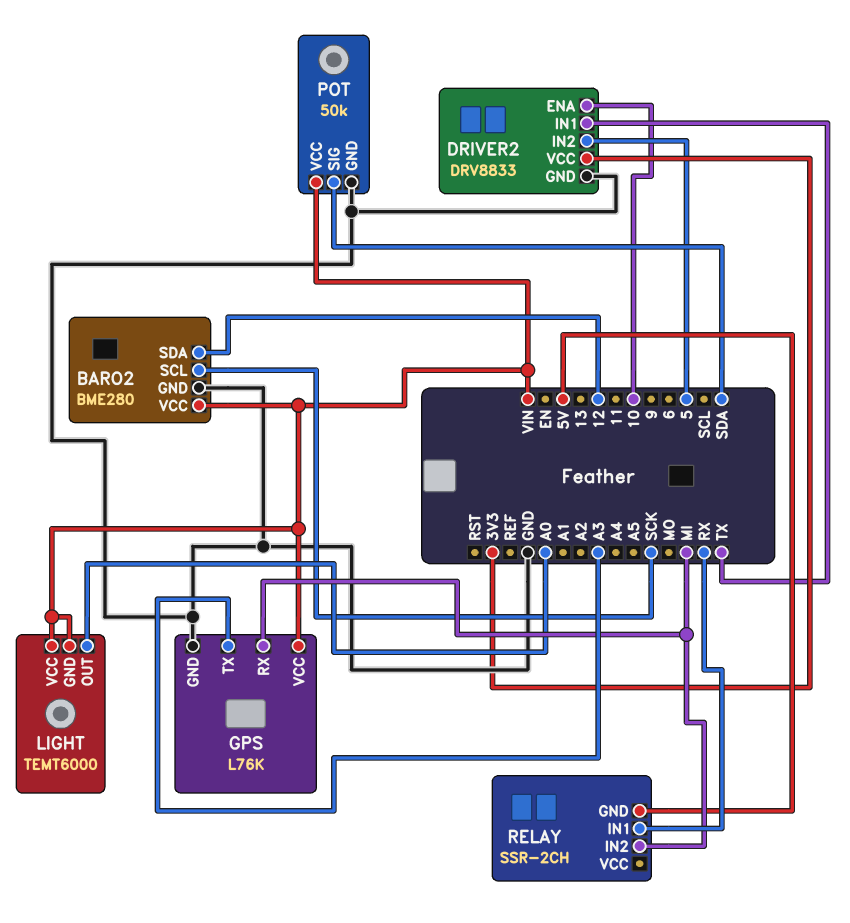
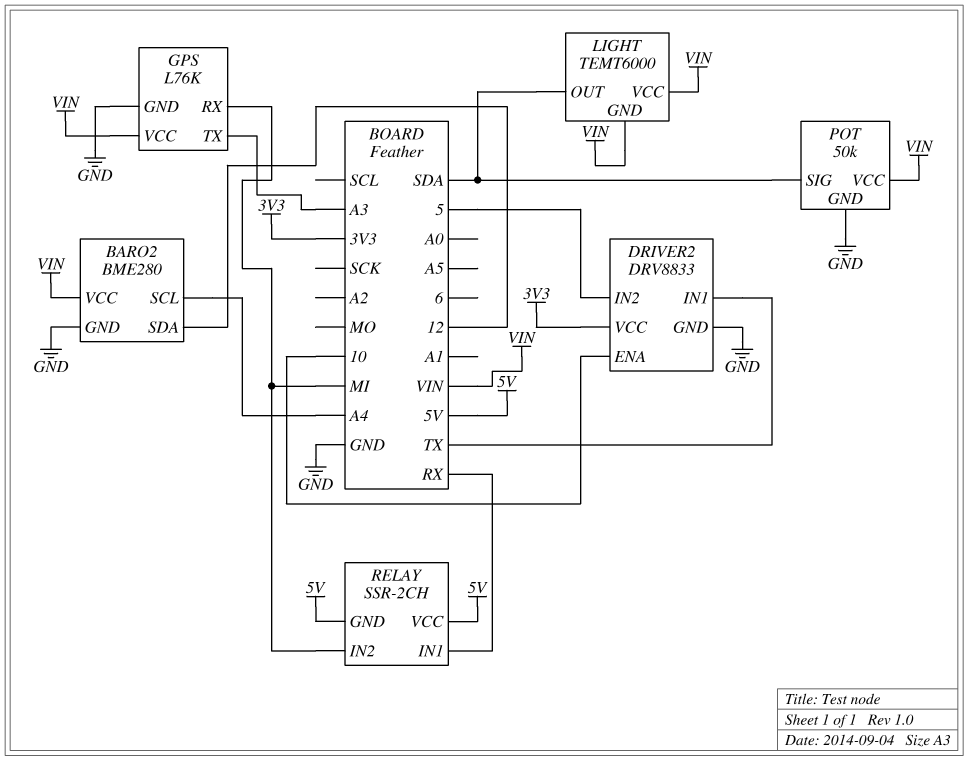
BARO2 pin SCL: SCK -> A4
LIGHT pin OUT: A0 -> SDA
RELAY pin VCC: none -> 5V

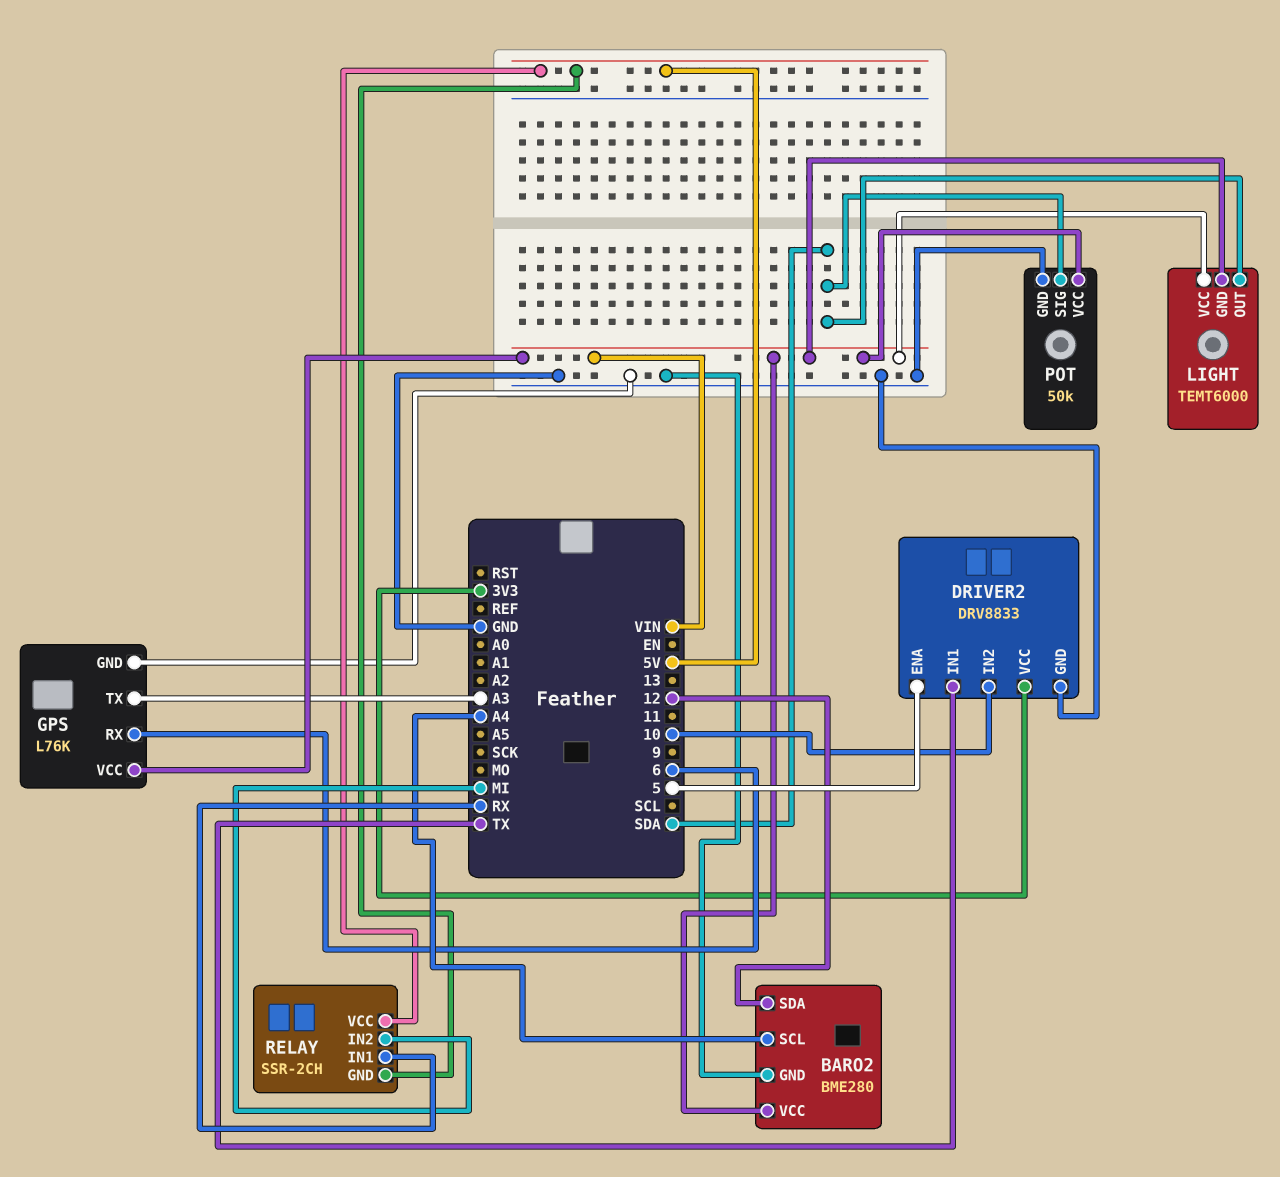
DRIVER2 pin ENA: 10 -> 5
DRIVER2 pin IN2: 5 -> 10
GPS pin RX: MI -> 6

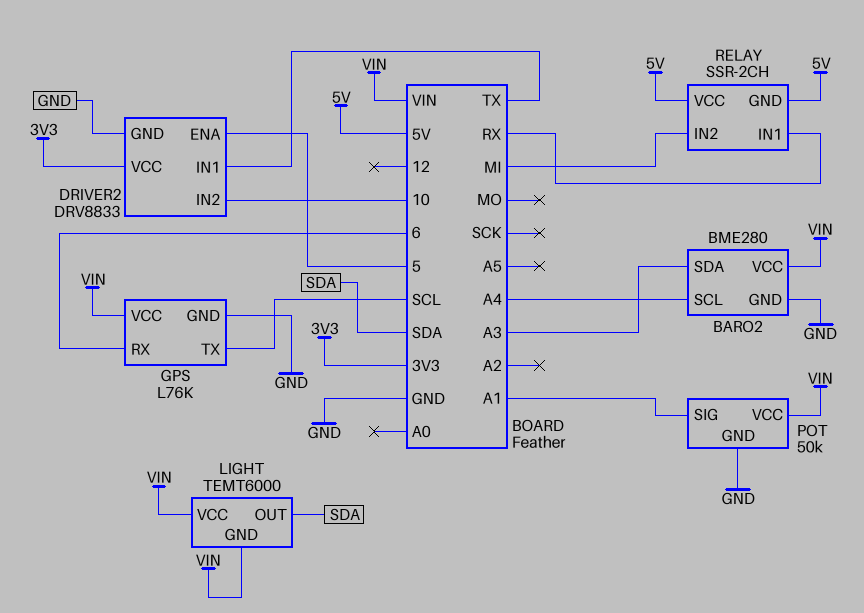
BARO2 pin SDA: 12 -> A3
GPS pin TX: A3 -> SCL
POT pin SIG: SDA -> A1

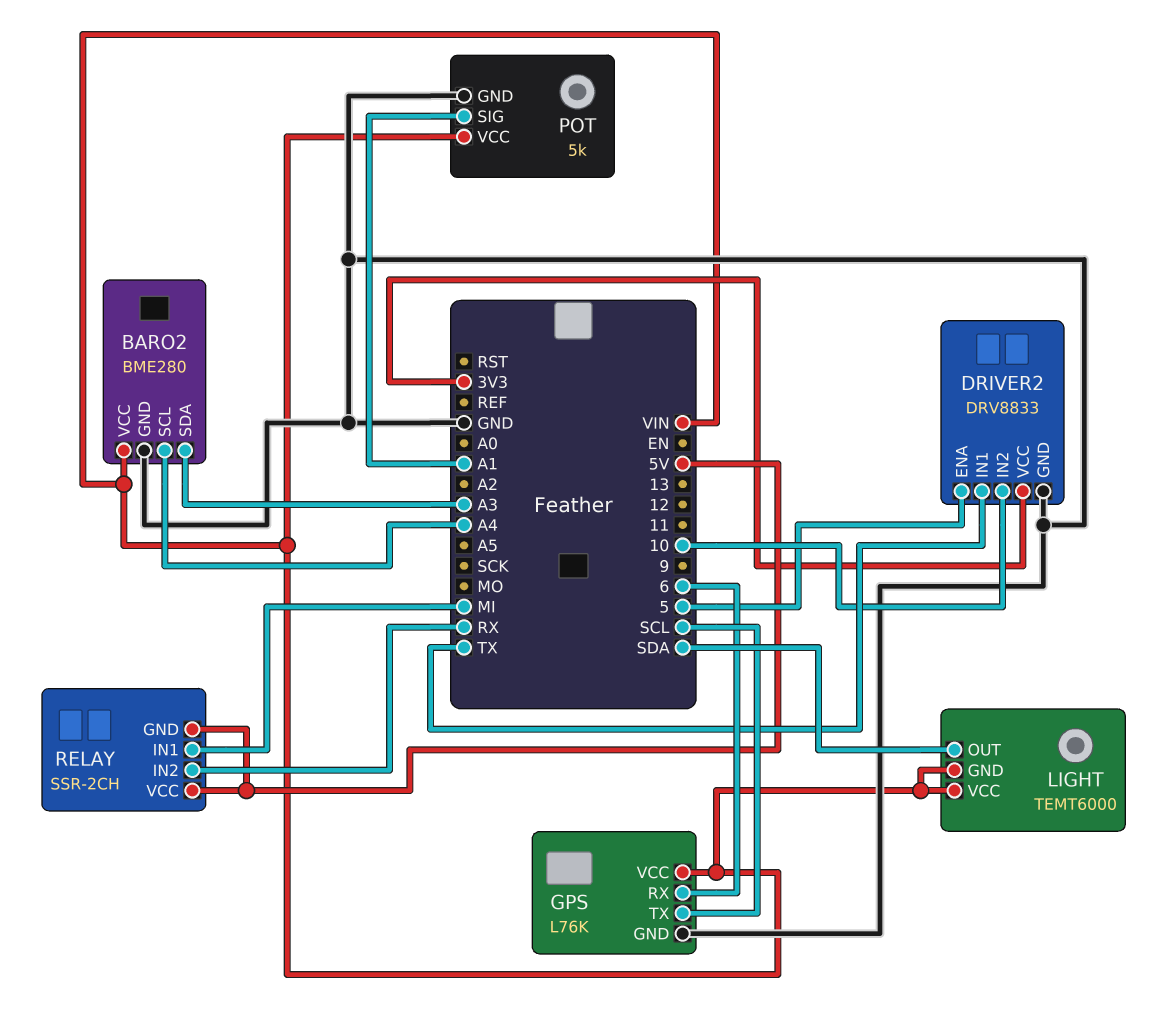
POT: 50k -> 5k
RELAY pin IN1: RX -> MI
RELAY pin IN2: MI -> RX

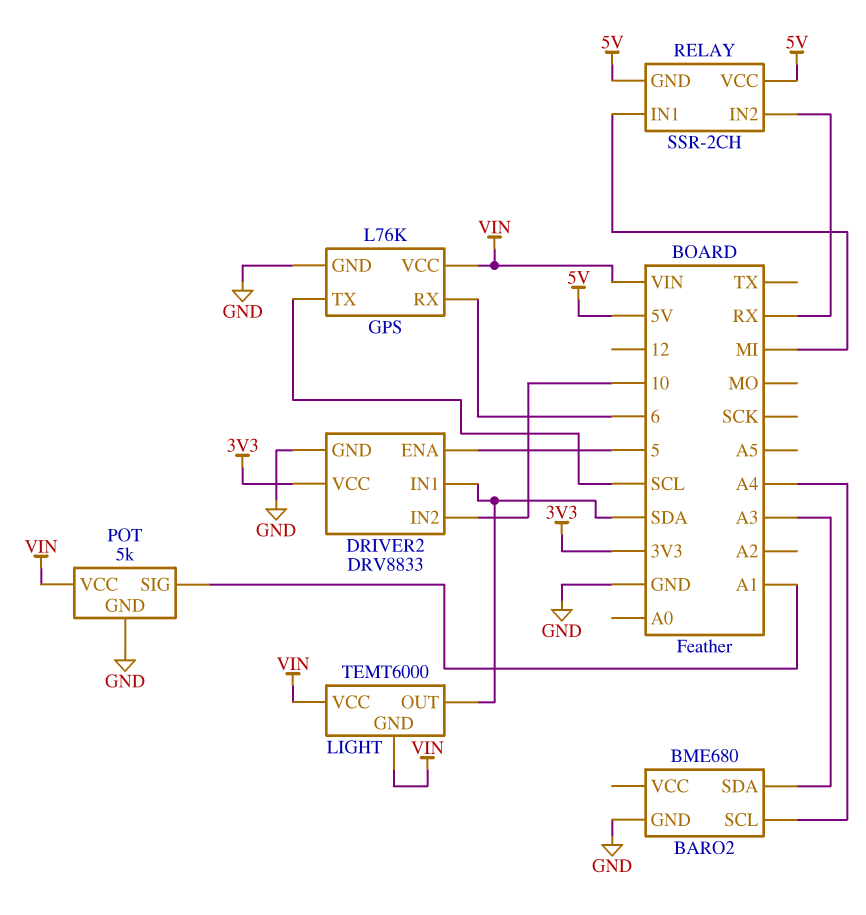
BARO2: BME280 -> BME680
BARO2 pin VCC: VIN -> none
DRIVER2 pin IN1: TX -> SDA

